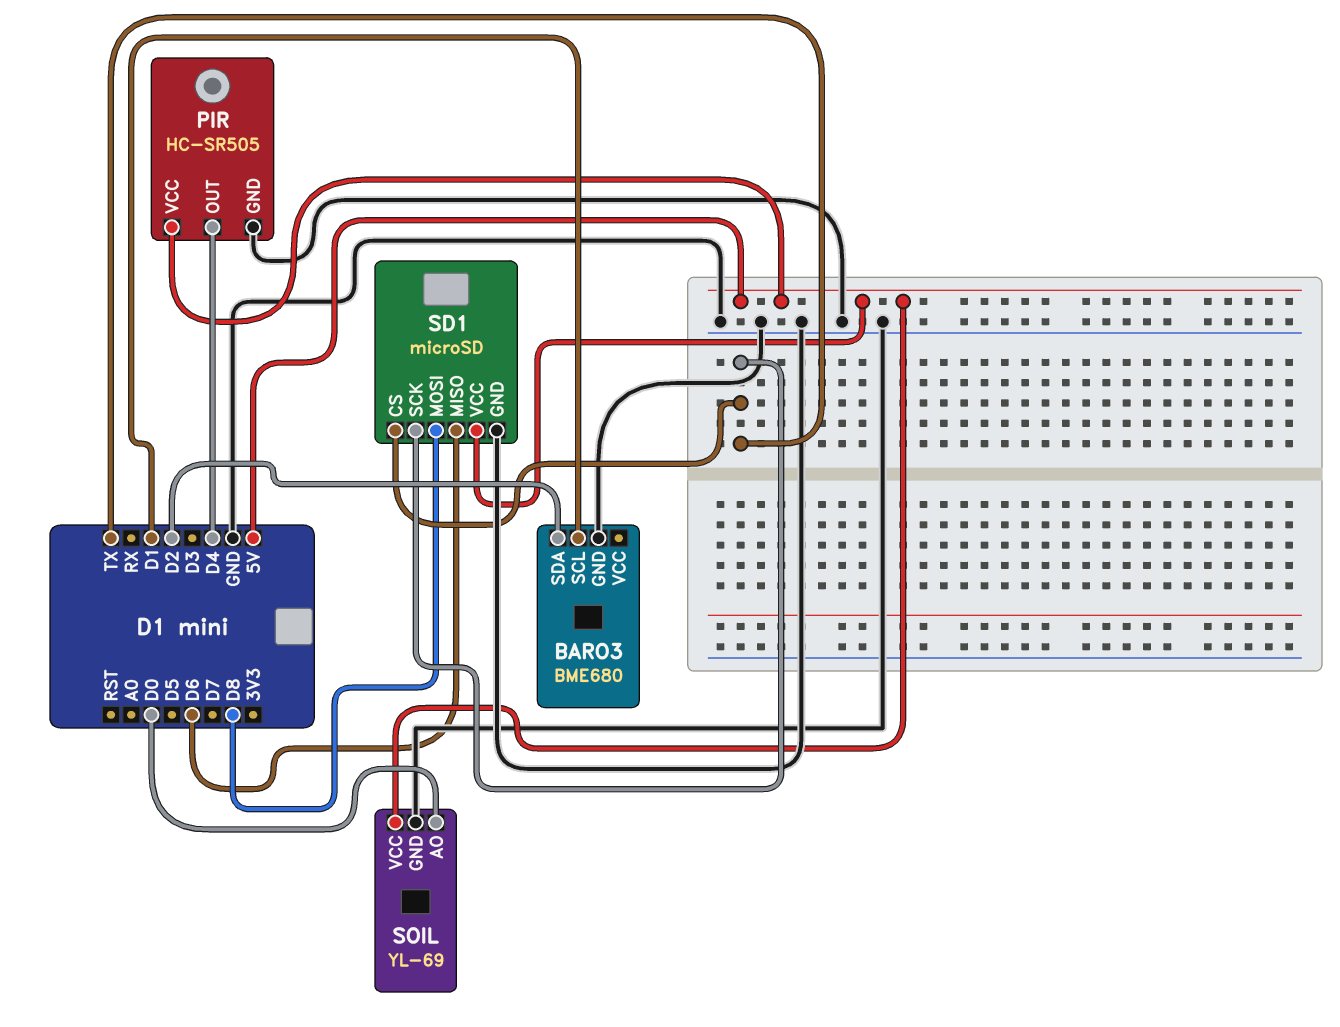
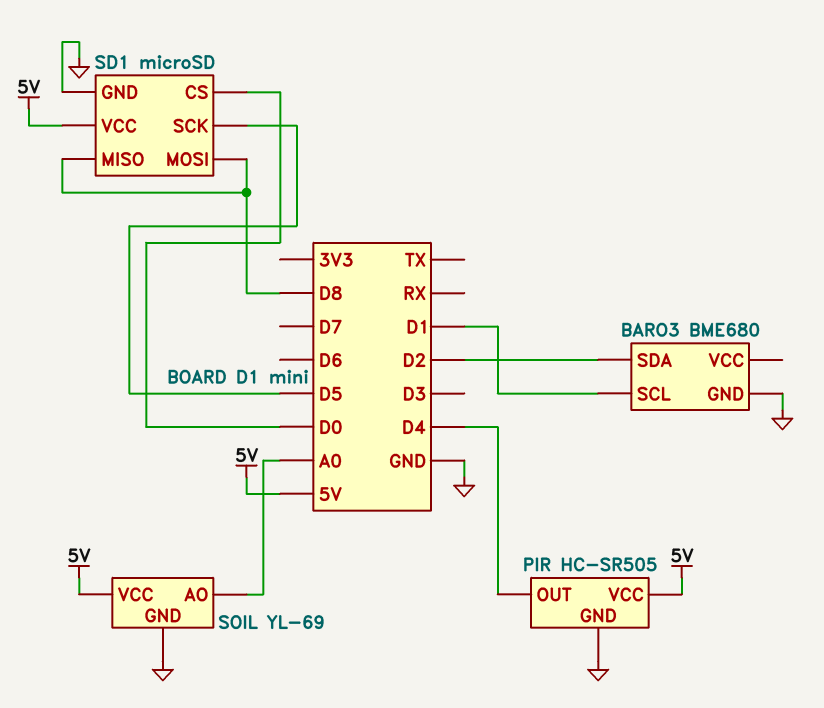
SD1 pin CS: TX -> D0
SD1 pin MISO: D6 -> D8
SD1 pin SCK: TX -> D5
SOIL pin AO: D0 -> A0

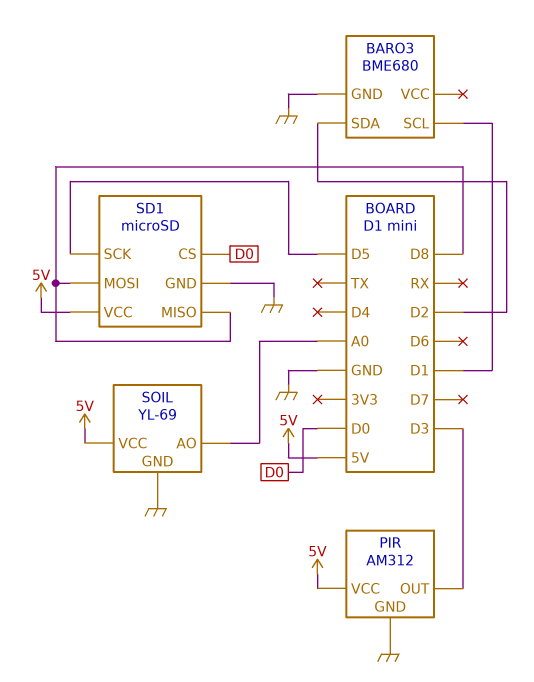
PIR: HC-SR505 -> AM312
PIR pin OUT: D4 -> D3

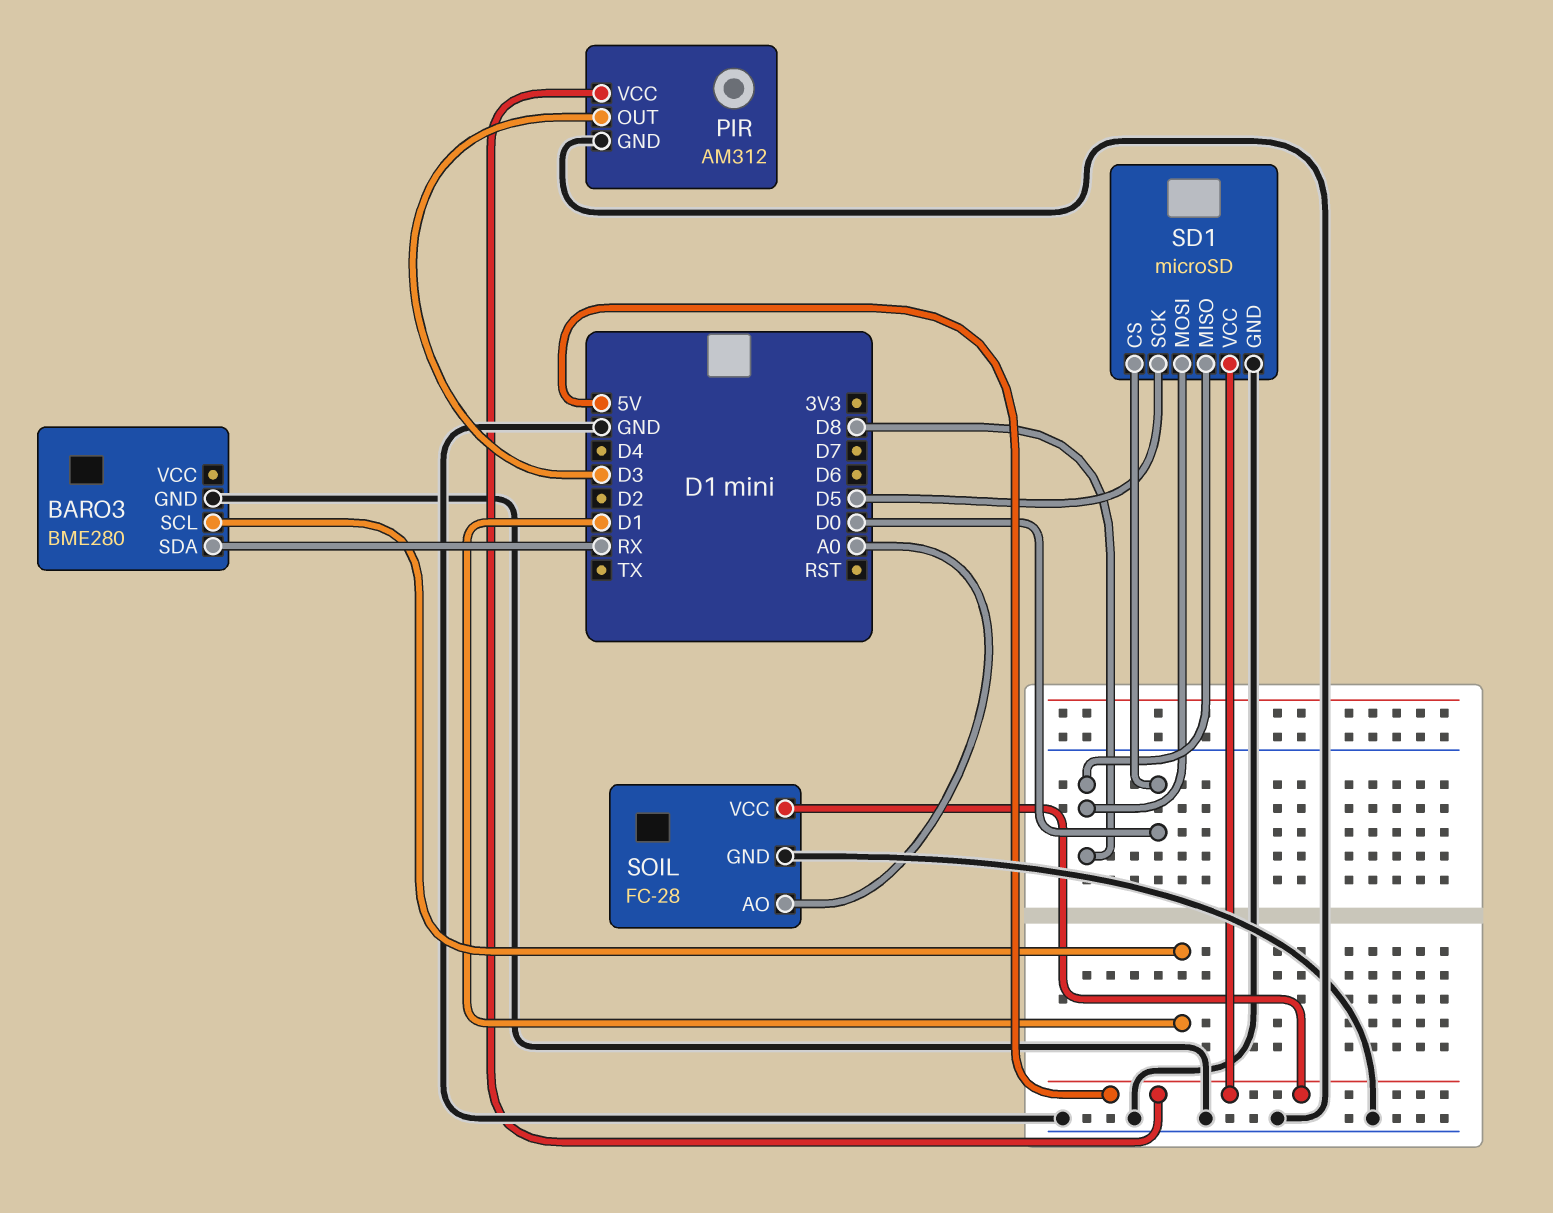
BARO3: BME680 -> BME280
BARO3 pin SDA: D2 -> RX
SOIL: YL-69 -> FC-28

